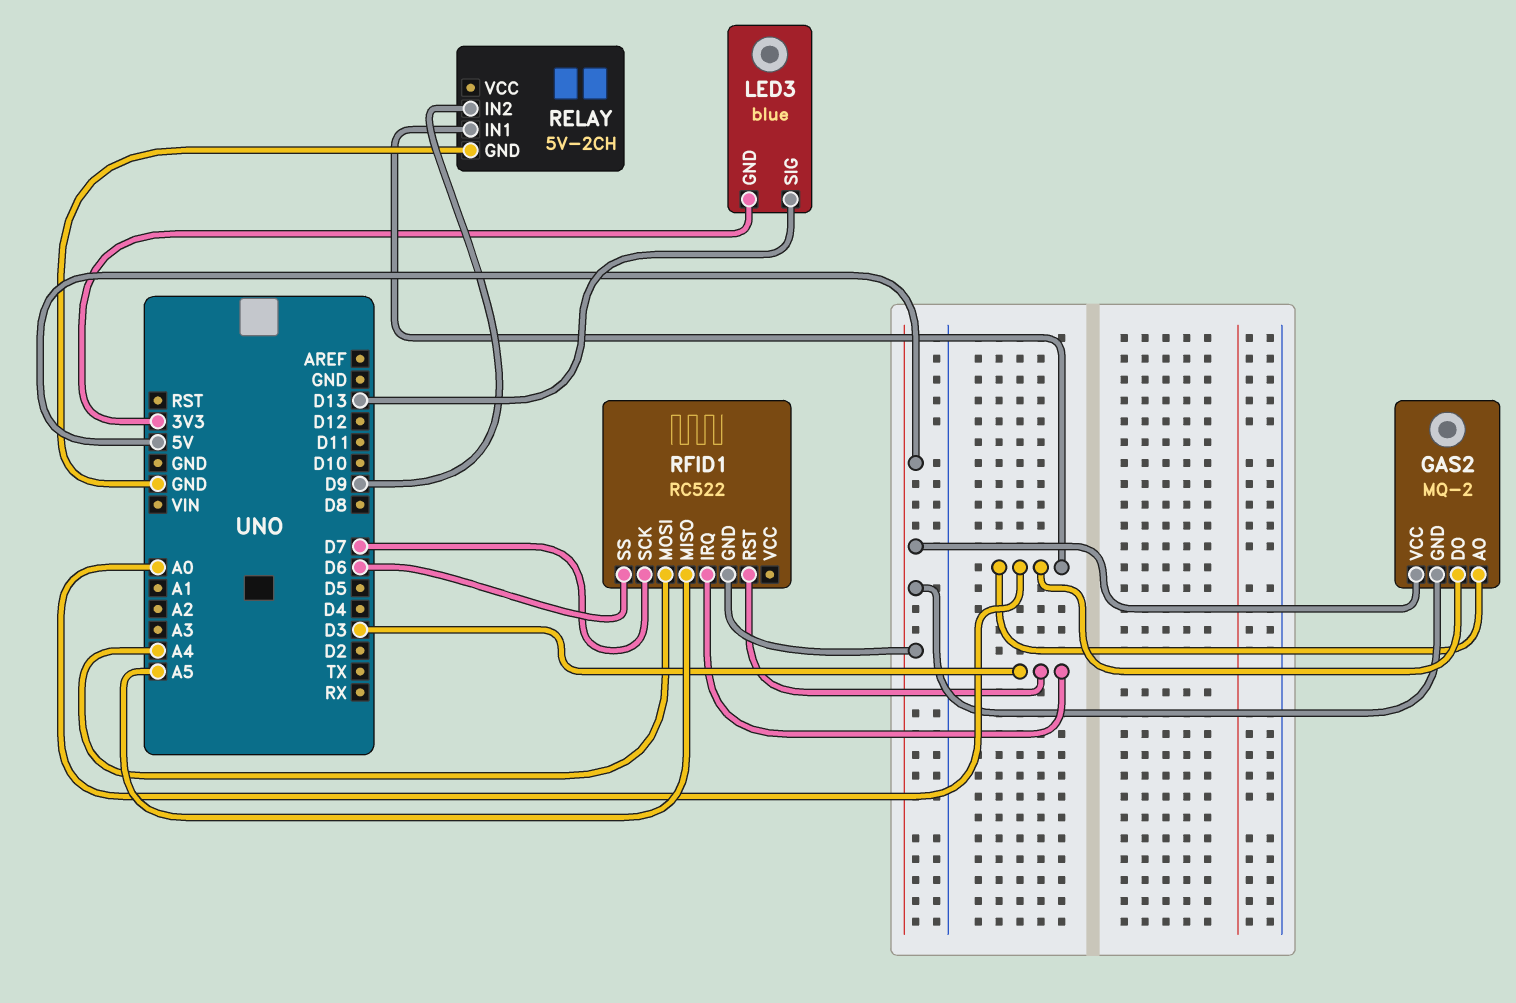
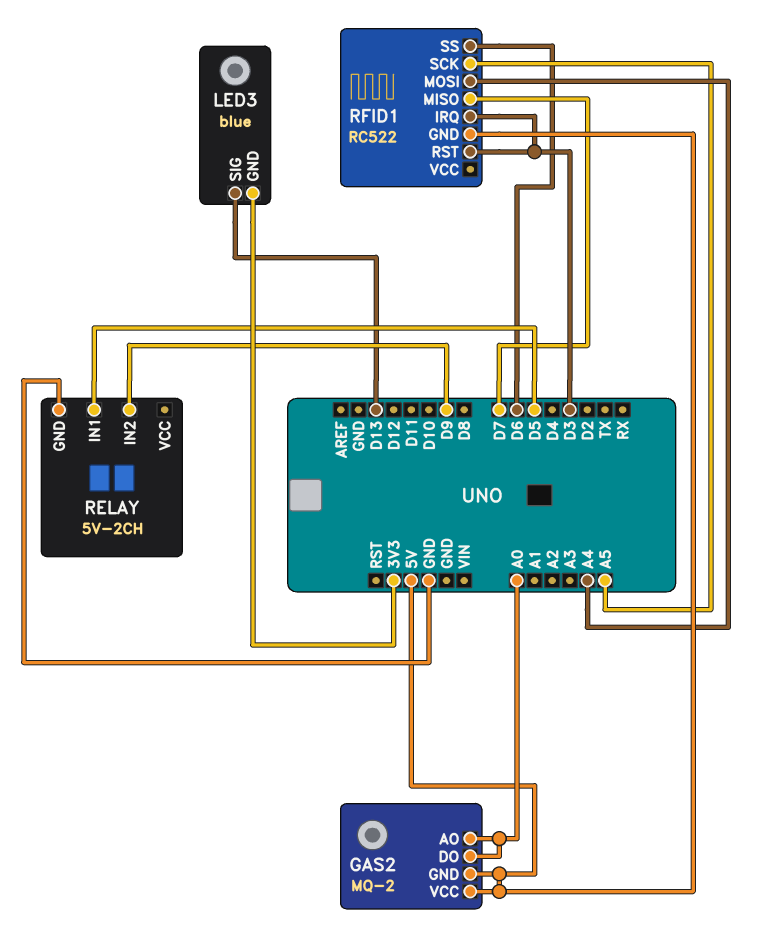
RELAY pin IN1: A0 -> D5
RFID1 pin MISO: A5 -> D7
RFID1 pin SCK: D7 -> A5

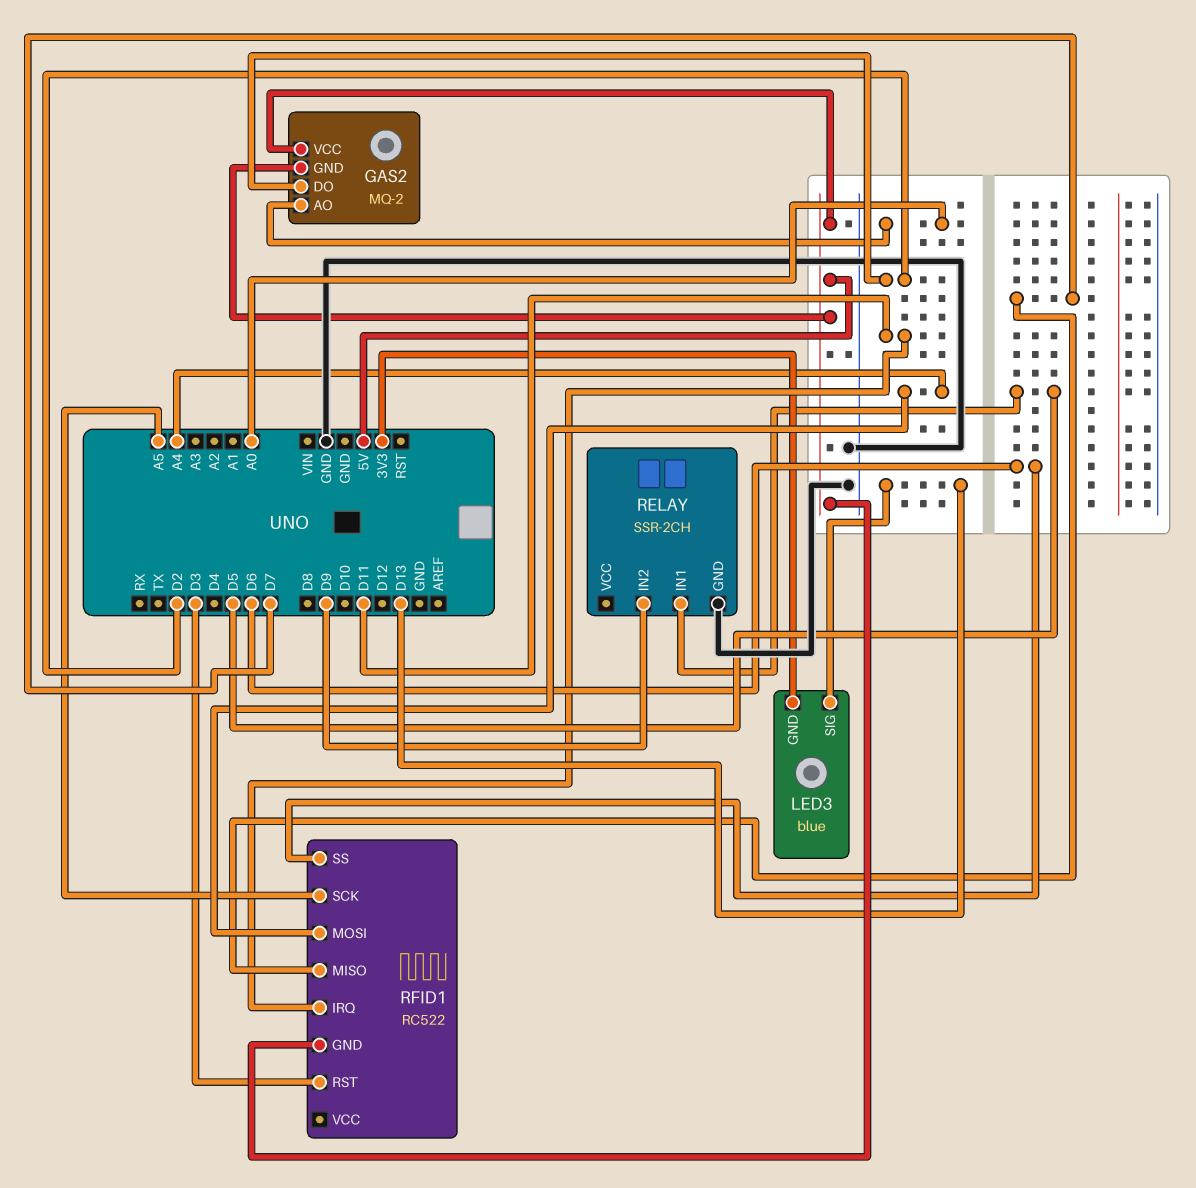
GAS2 pin DO: A0 -> D2
RELAY: 5V-2CH -> SSR-2CH
RFID1 pin IRQ: D3 -> D11

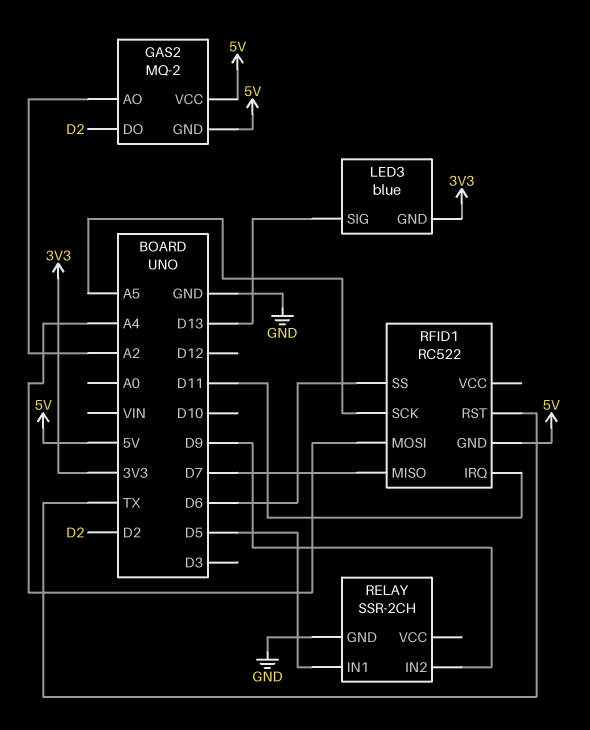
GAS2 pin AO: A0 -> A2
RFID1 pin RST: D3 -> TX

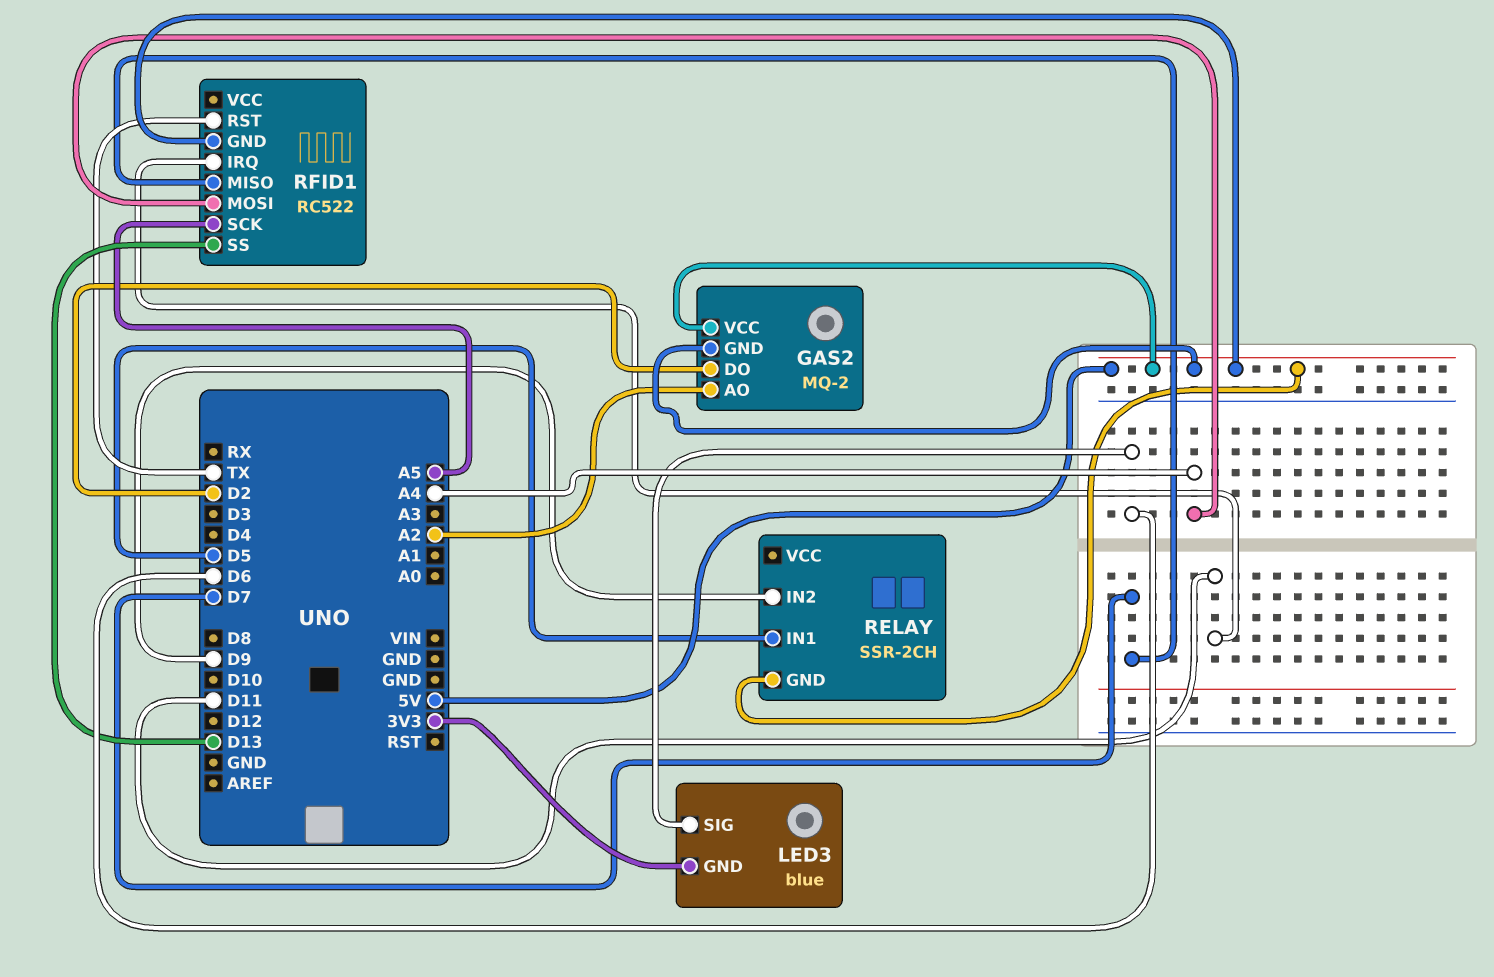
LED3 pin SIG: D13 -> D6
RELAY pin GND: GND -> 5V
RFID1 pin SS: D6 -> D13

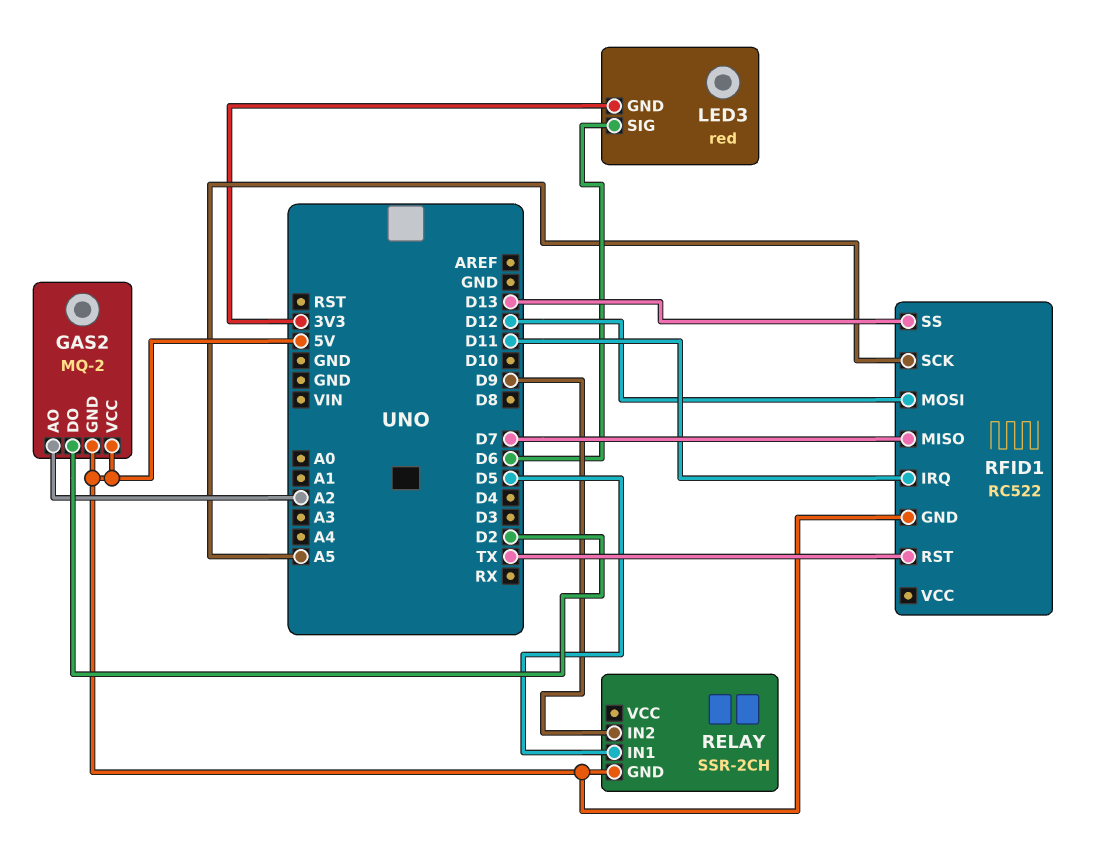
LED3: blue -> red
RFID1 pin MOSI: A4 -> D12

